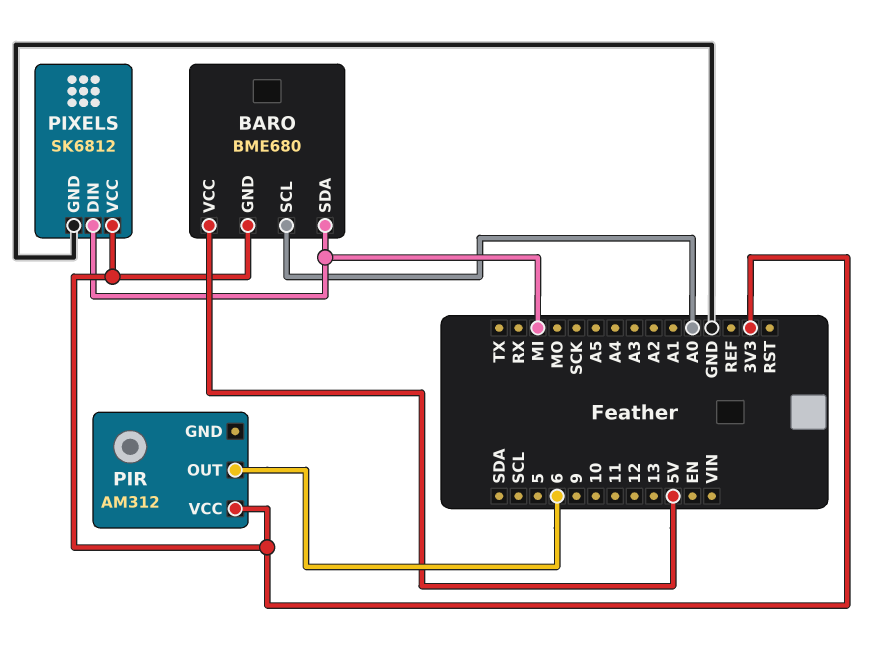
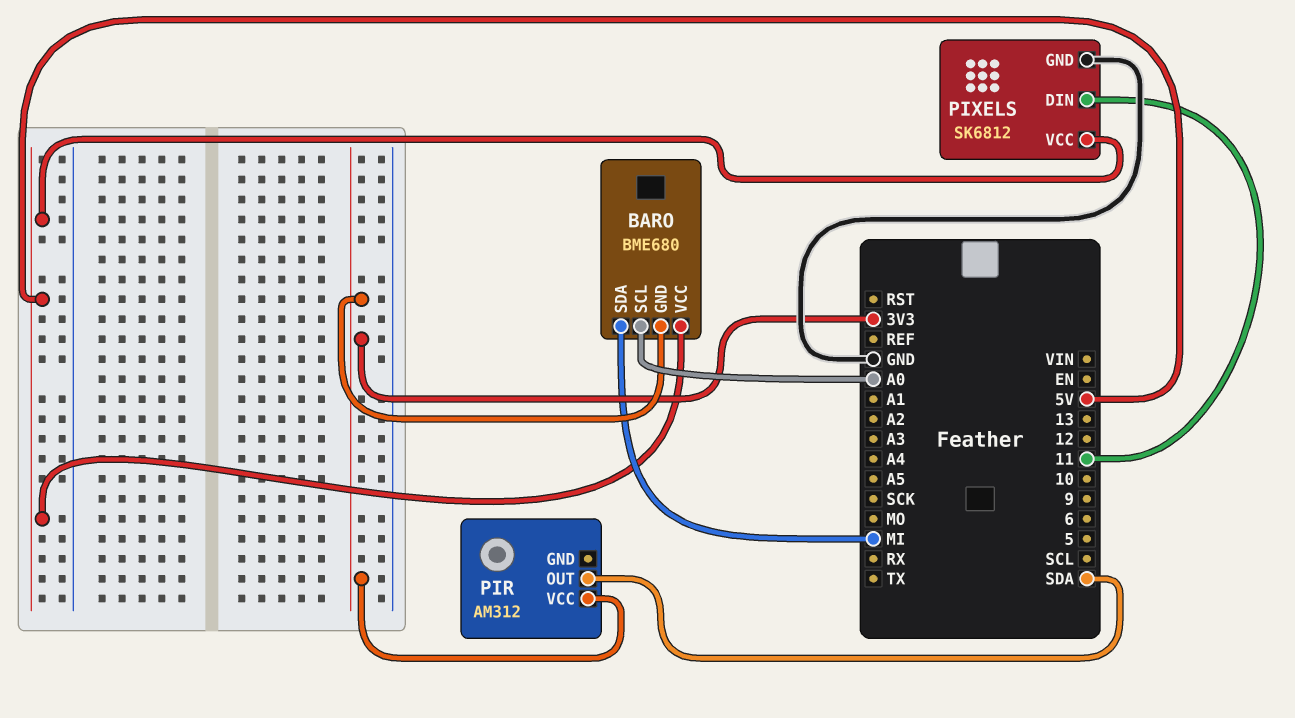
PIR pin OUT: 6 -> SDA
PIXELS pin DIN: MI -> 11
PIXELS pin VCC: 3V3 -> 5V

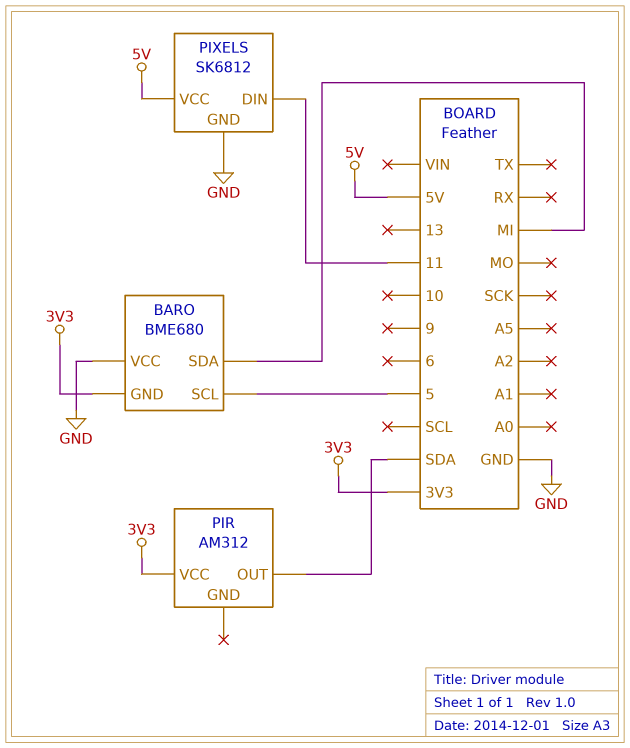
BARO pin SCL: A0 -> 5
BARO pin VCC: 5V -> GND

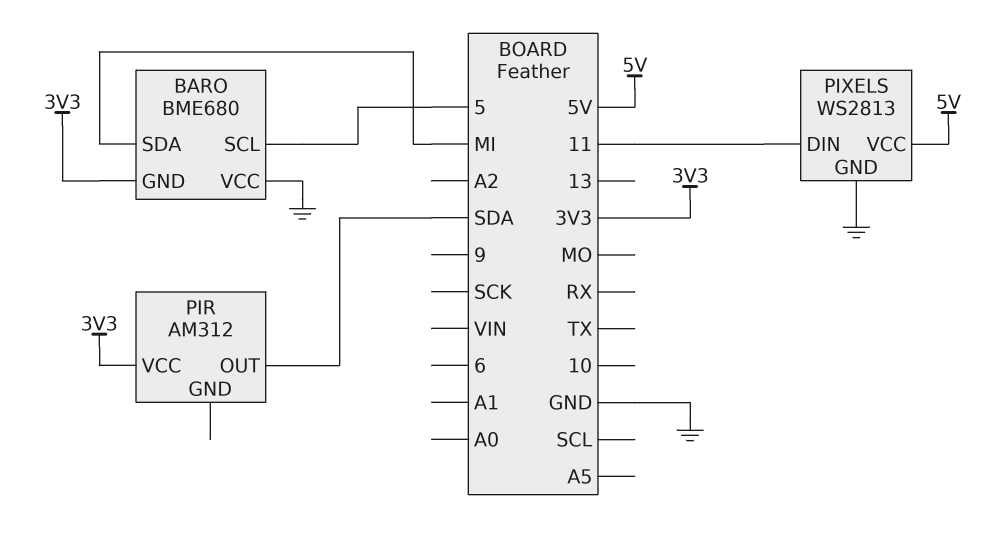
PIXELS: SK6812 -> WS2813

